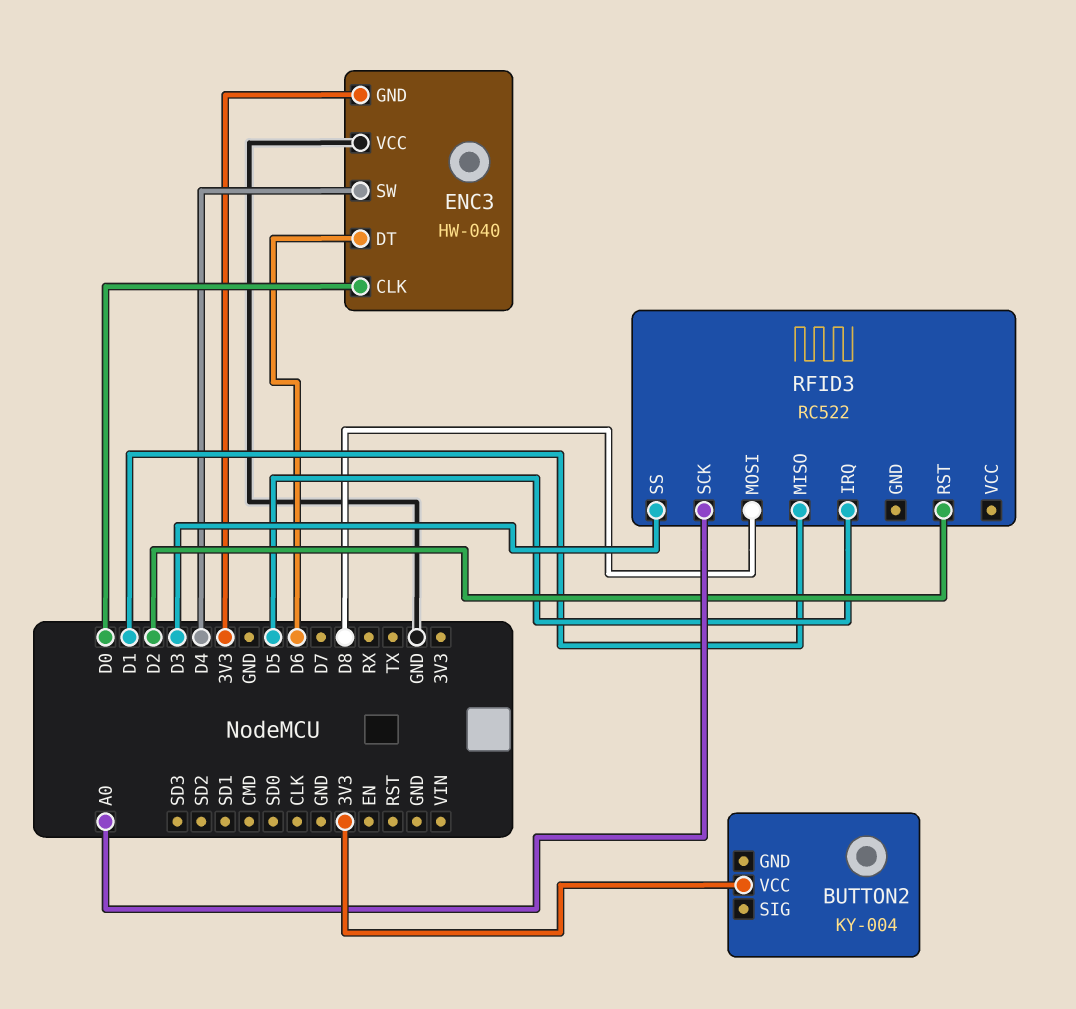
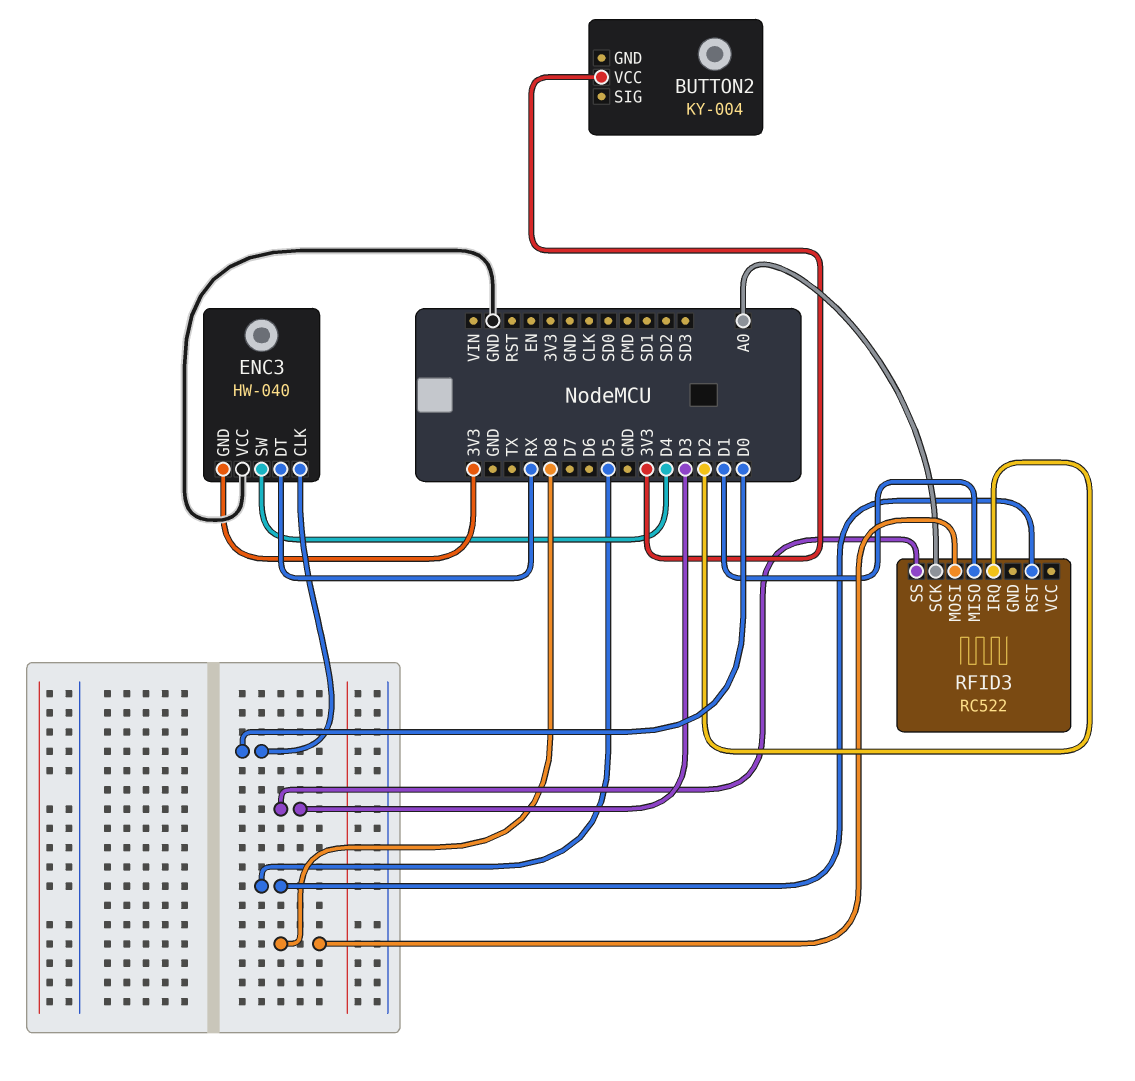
ENC3 pin DT: D6 -> RX
RFID3 pin IRQ: D5 -> D2
RFID3 pin RST: D2 -> D5

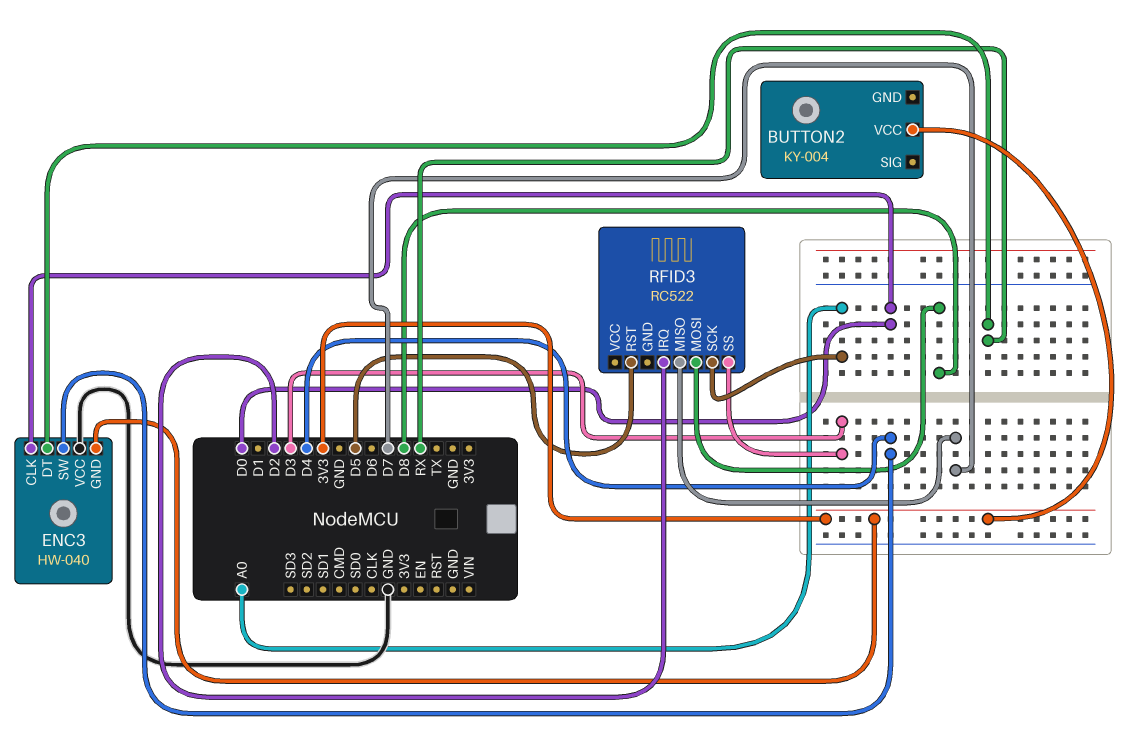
RFID3 pin MISO: D1 -> D7

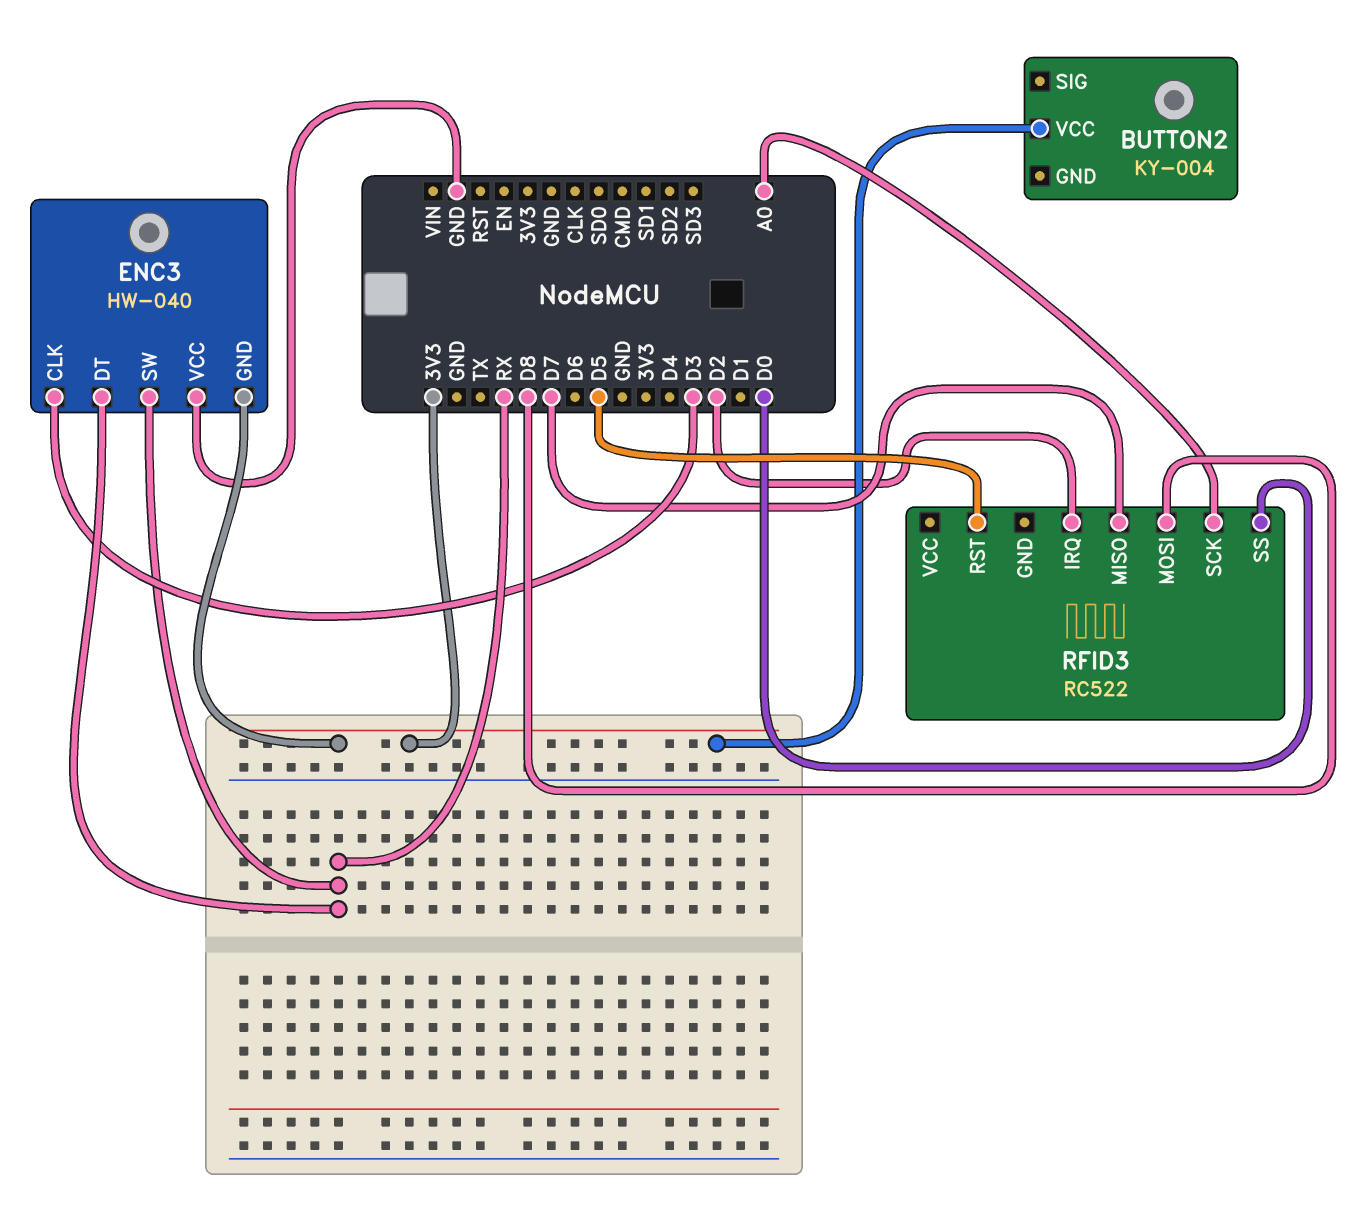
ENC3 pin CLK: D0 -> D3
ENC3 pin SW: D4 -> RX
RFID3 pin SS: D3 -> D0

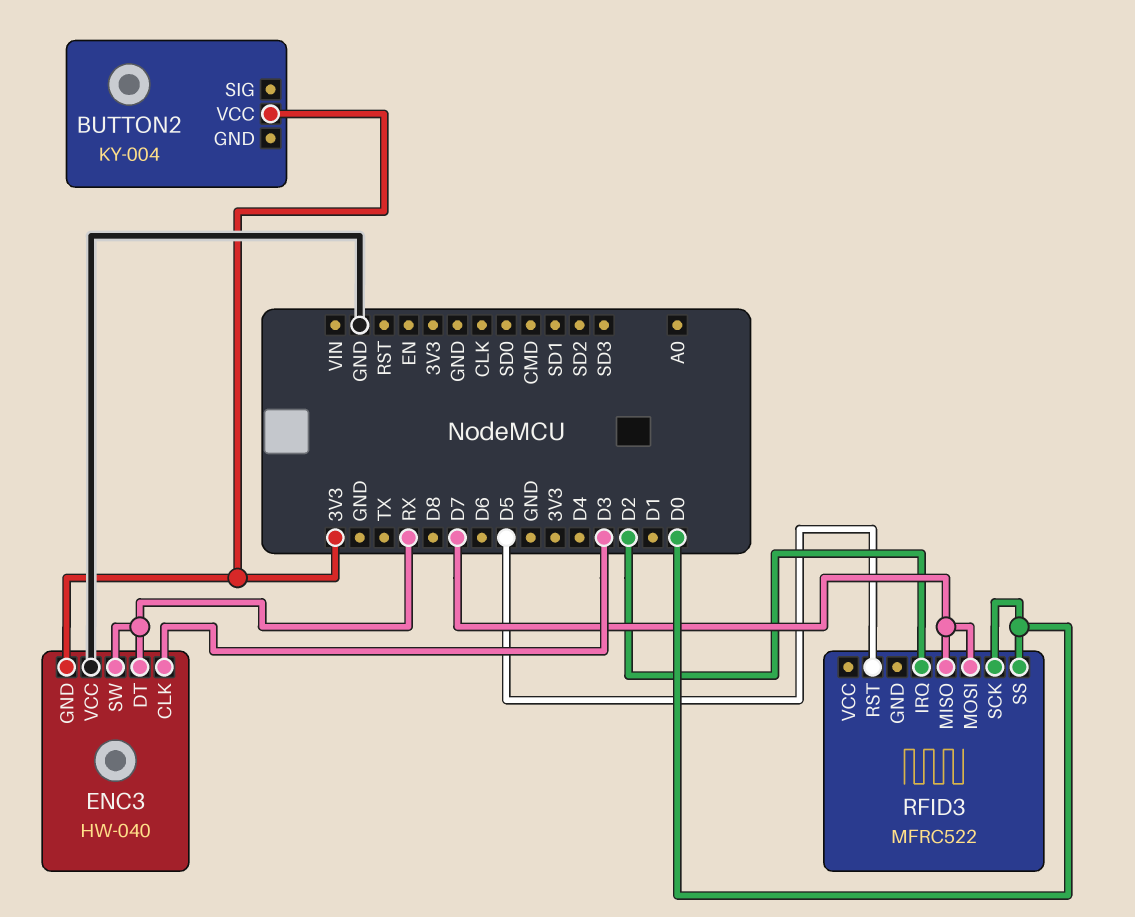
RFID3: RC522 -> MFRC522
RFID3 pin MOSI: D8 -> D7
RFID3 pin SCK: A0 -> D0

